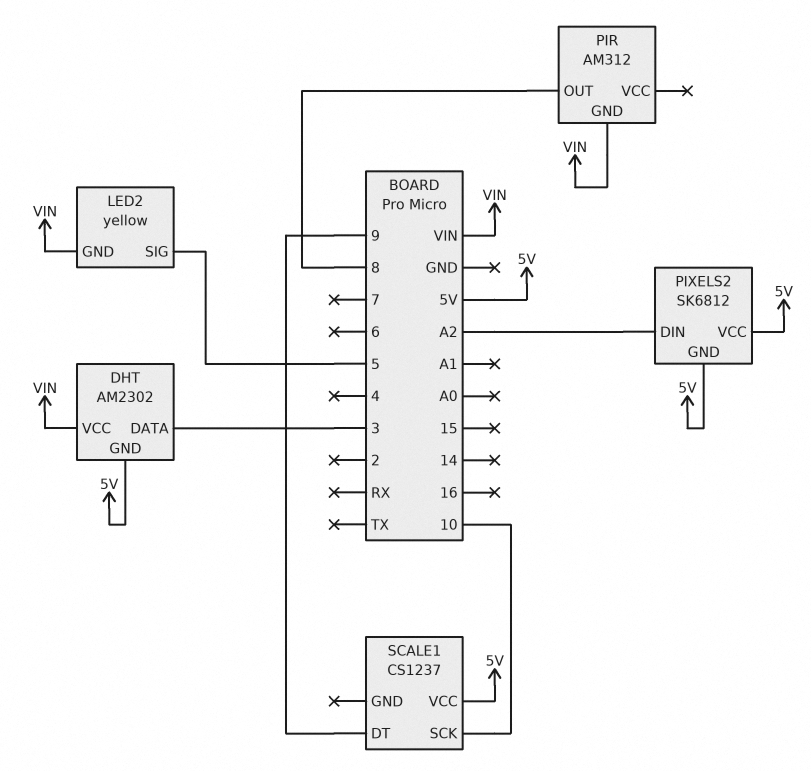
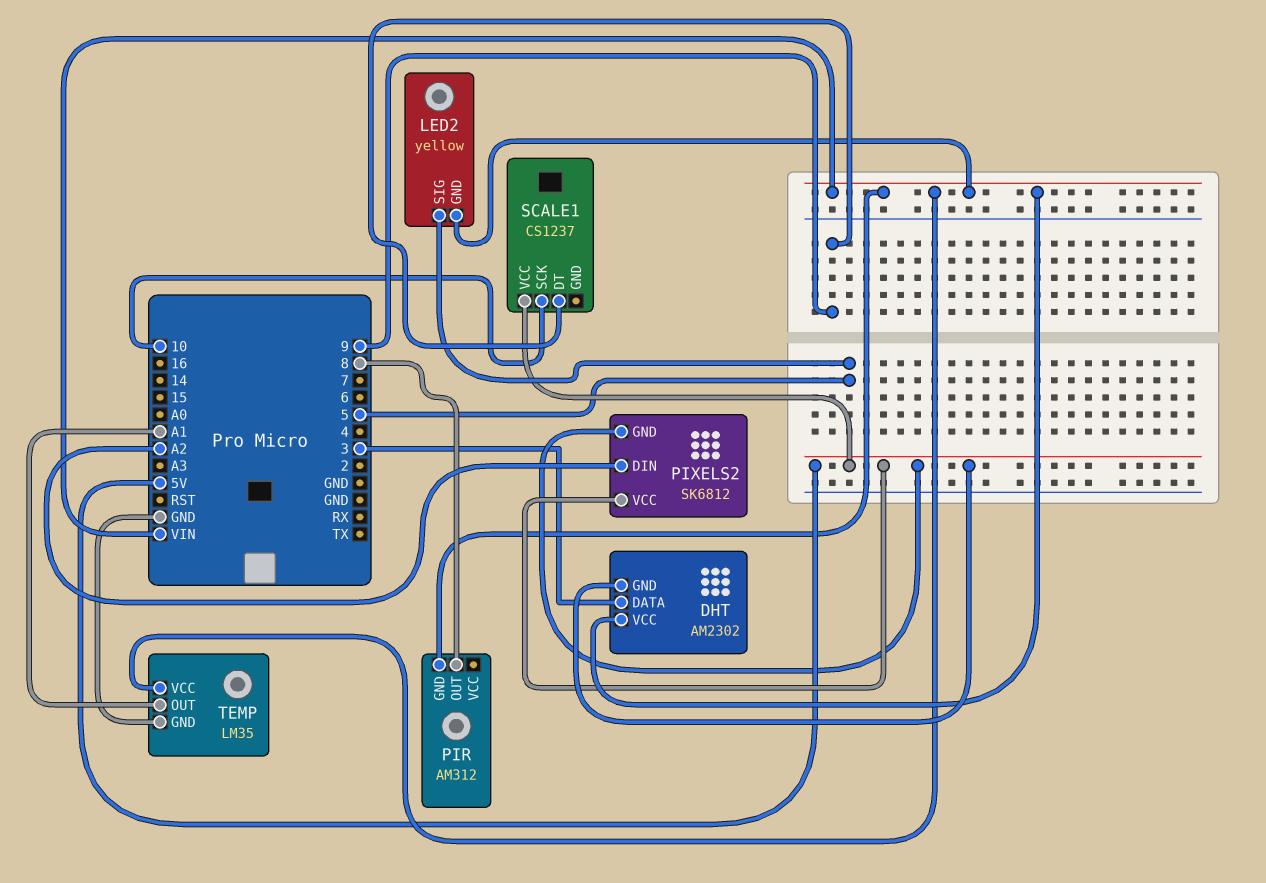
TEMP: none -> LM35
TEMP pin GND: none -> GND
TEMP pin OUT: none -> A1
TEMP pin VCC: none -> VIN

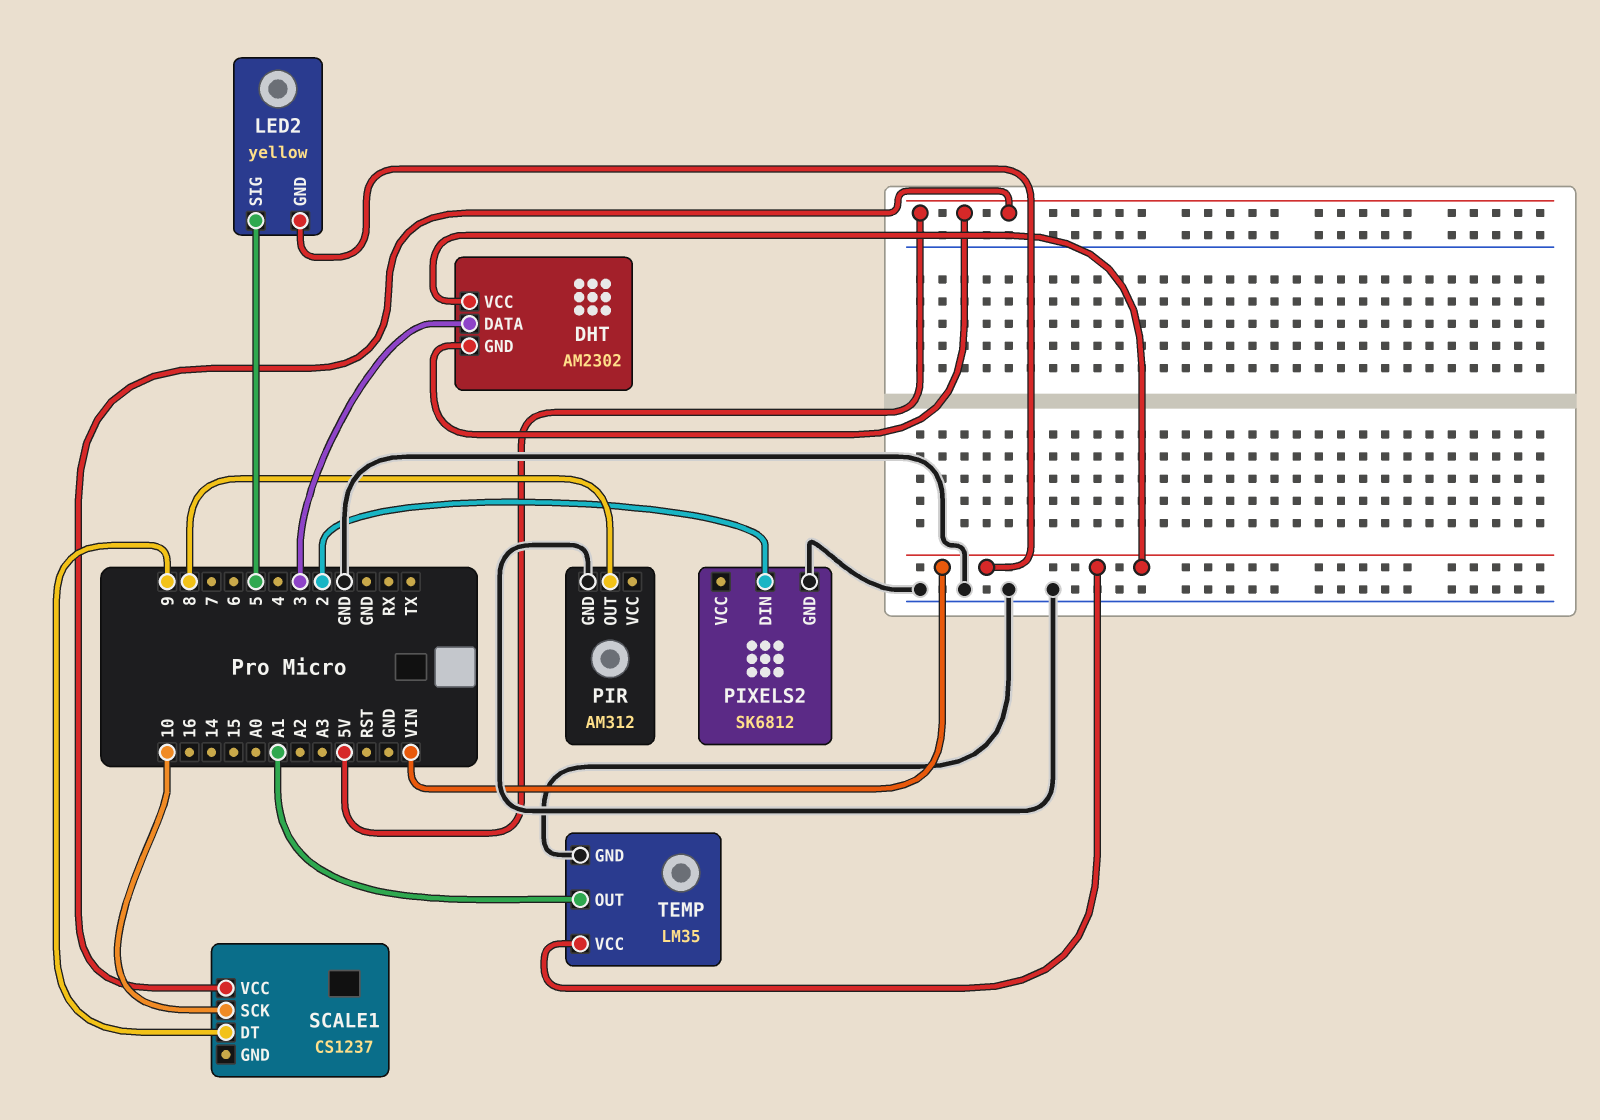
PIR pin GND: VIN -> GND
PIXELS2 pin DIN: A2 -> 2
PIXELS2 pin GND: 5V -> GND
PIXELS2 pin VCC: 5V -> none

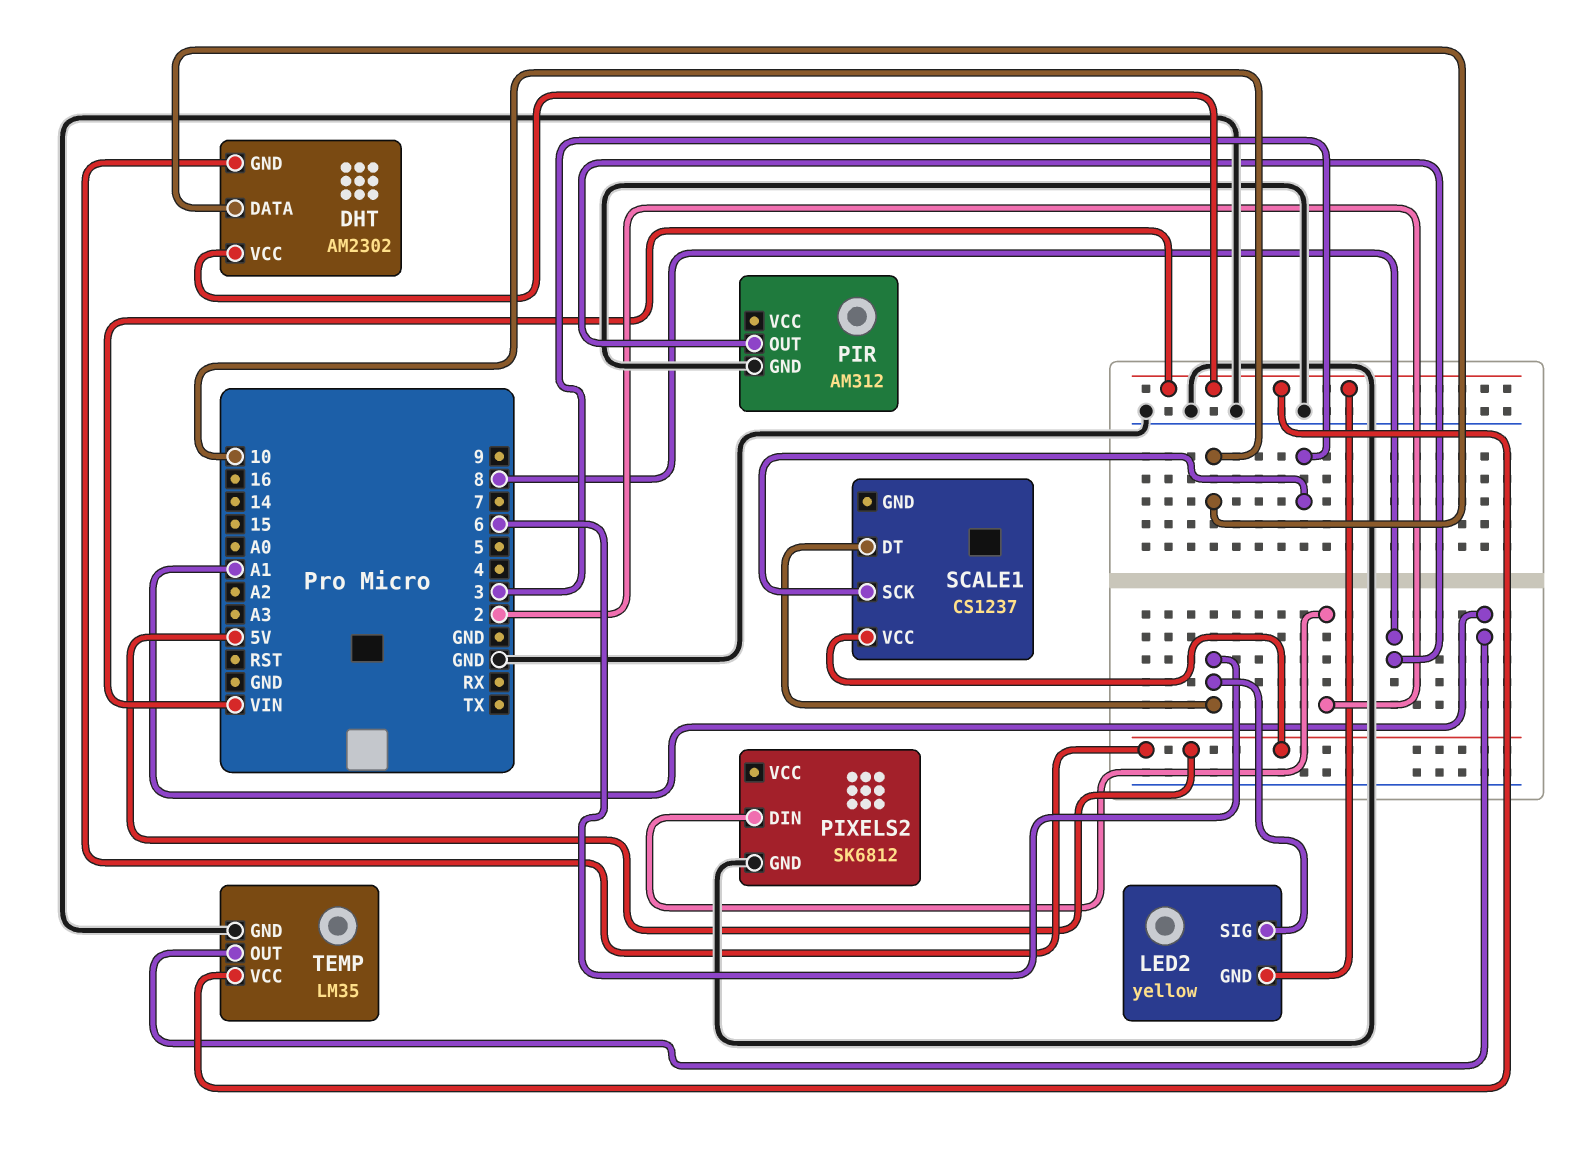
DHT pin DATA: 3 -> 10
LED2 pin SIG: 5 -> 6
SCALE1 pin DT: 9 -> 6
SCALE1 pin SCK: 10 -> 3

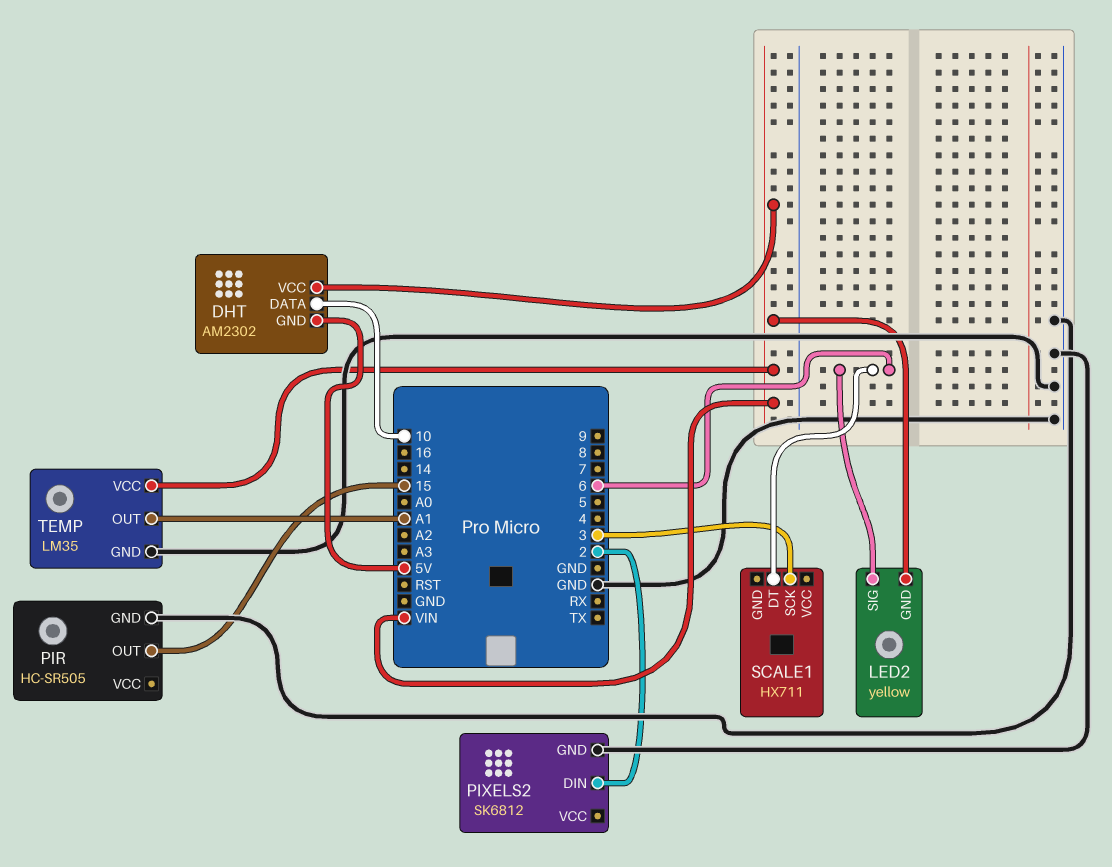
PIR: AM312 -> HC-SR505
PIR pin OUT: 8 -> 15
SCALE1: CS1237 -> HX711
SCALE1 pin VCC: 5V -> none

